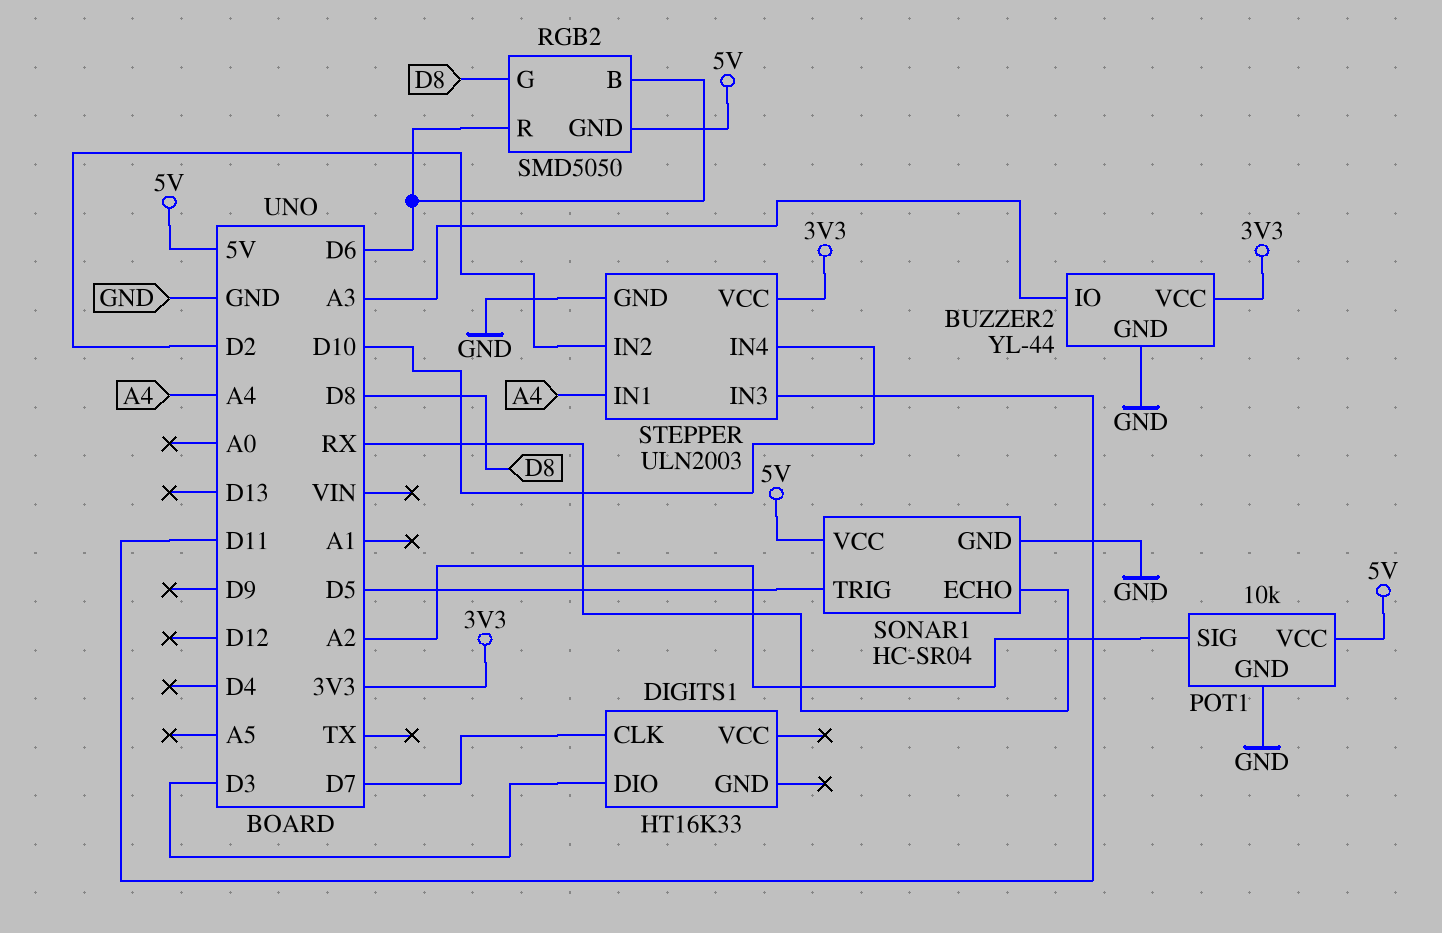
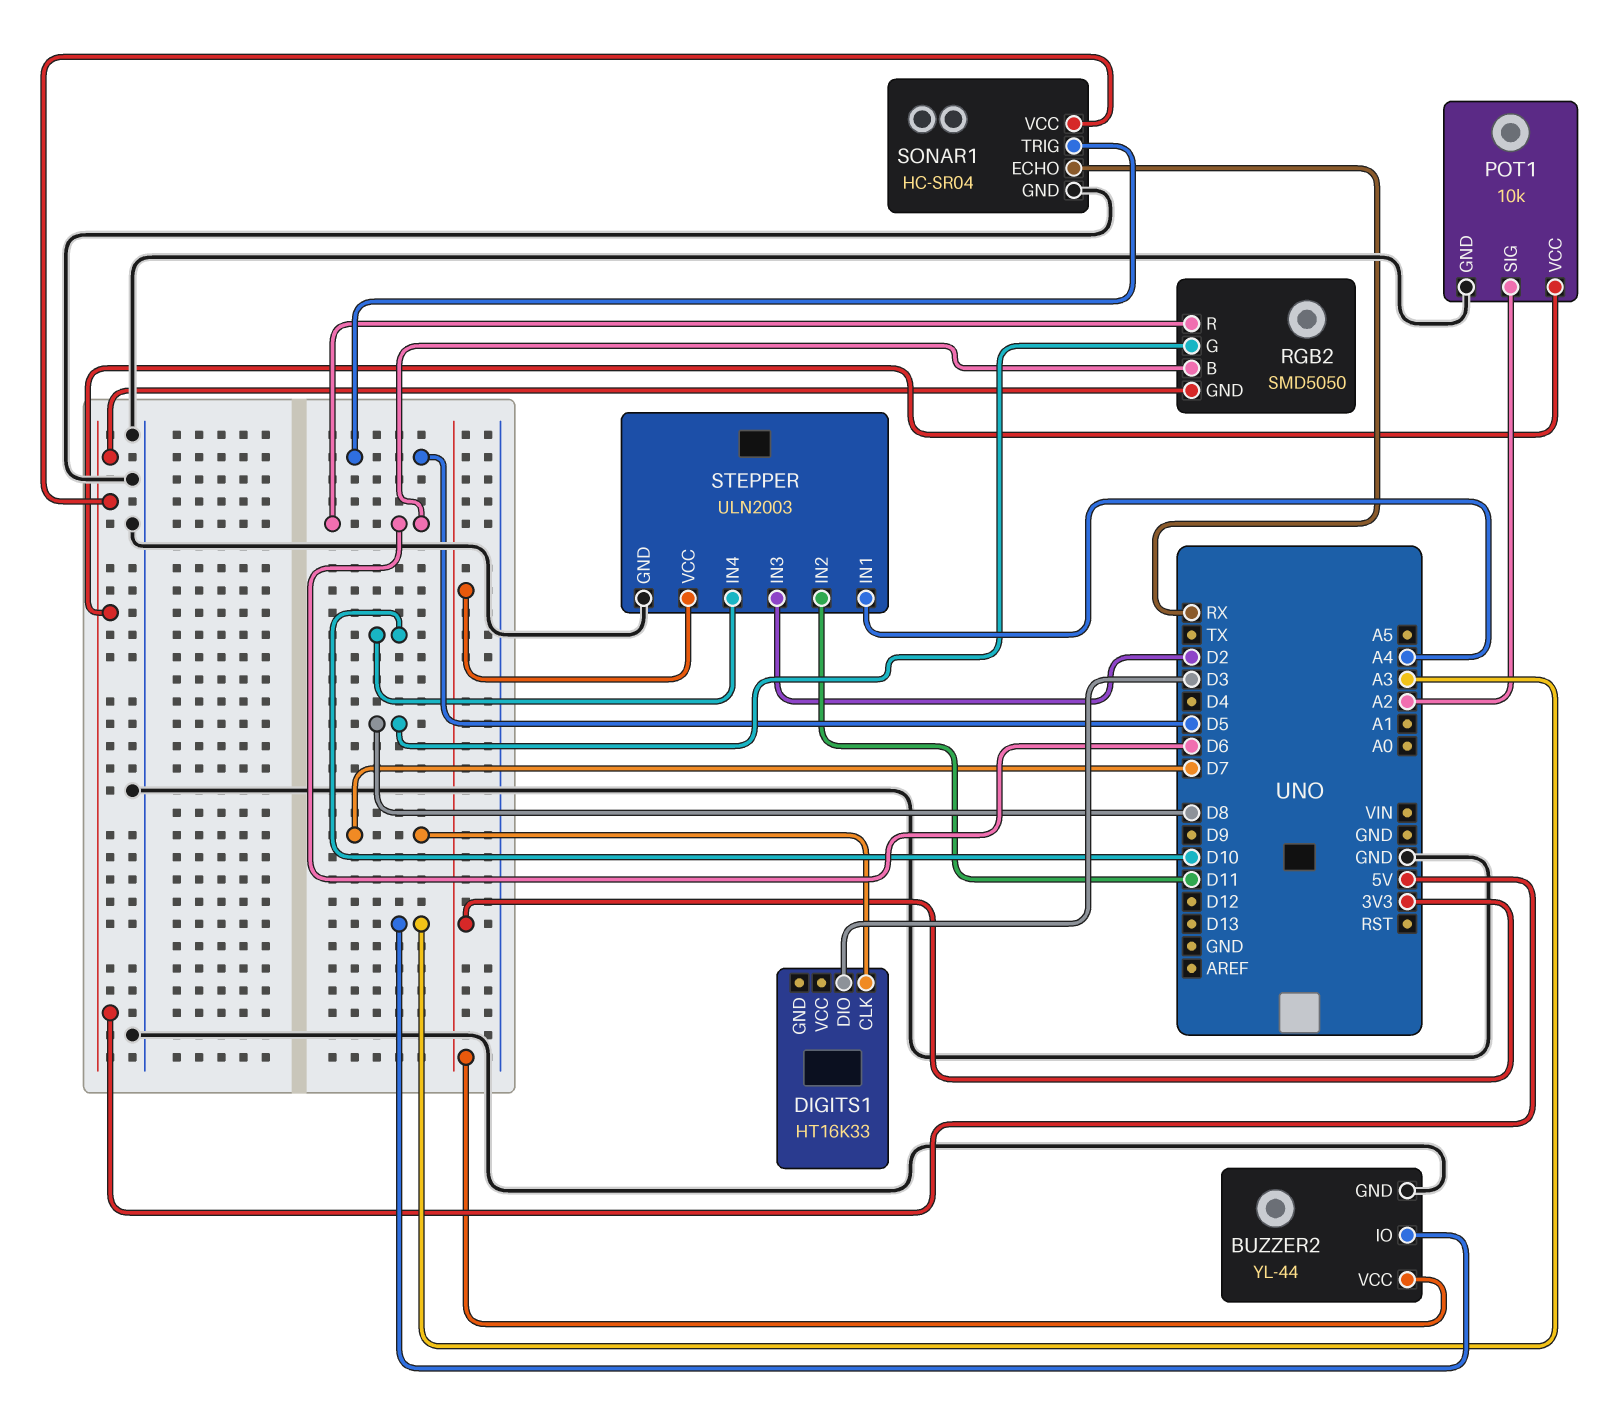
STEPPER pin IN2: D2 -> D11
STEPPER pin IN3: D11 -> D2

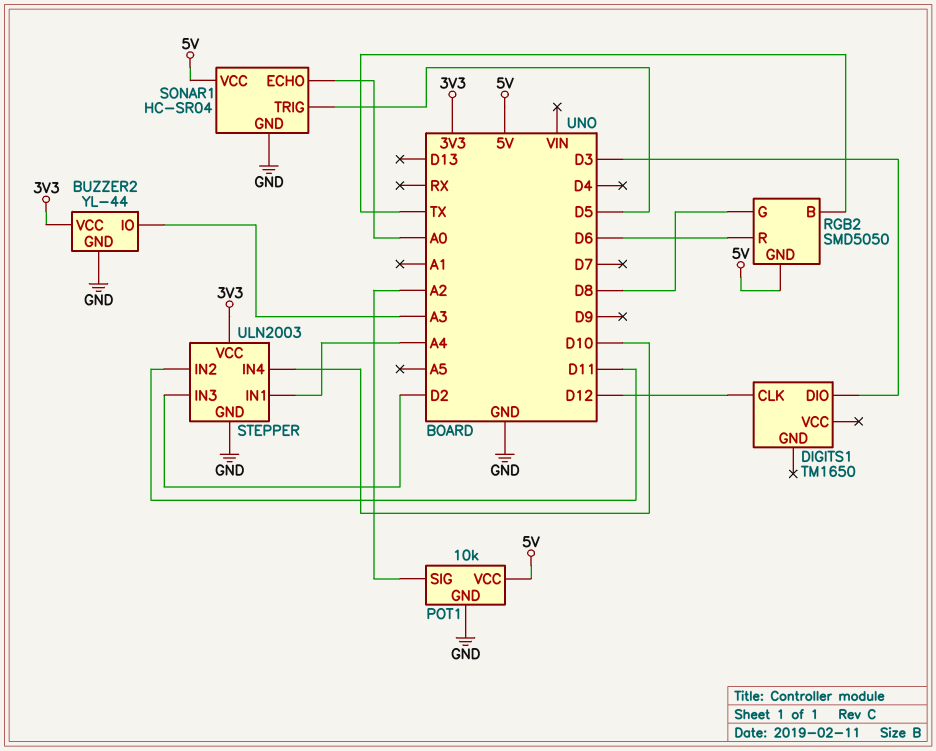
DIGITS1: HT16K33 -> TM1650
DIGITS1 pin CLK: D7 -> D12
RGB2 pin B: D6 -> TX
SONAR1 pin ECHO: RX -> A0

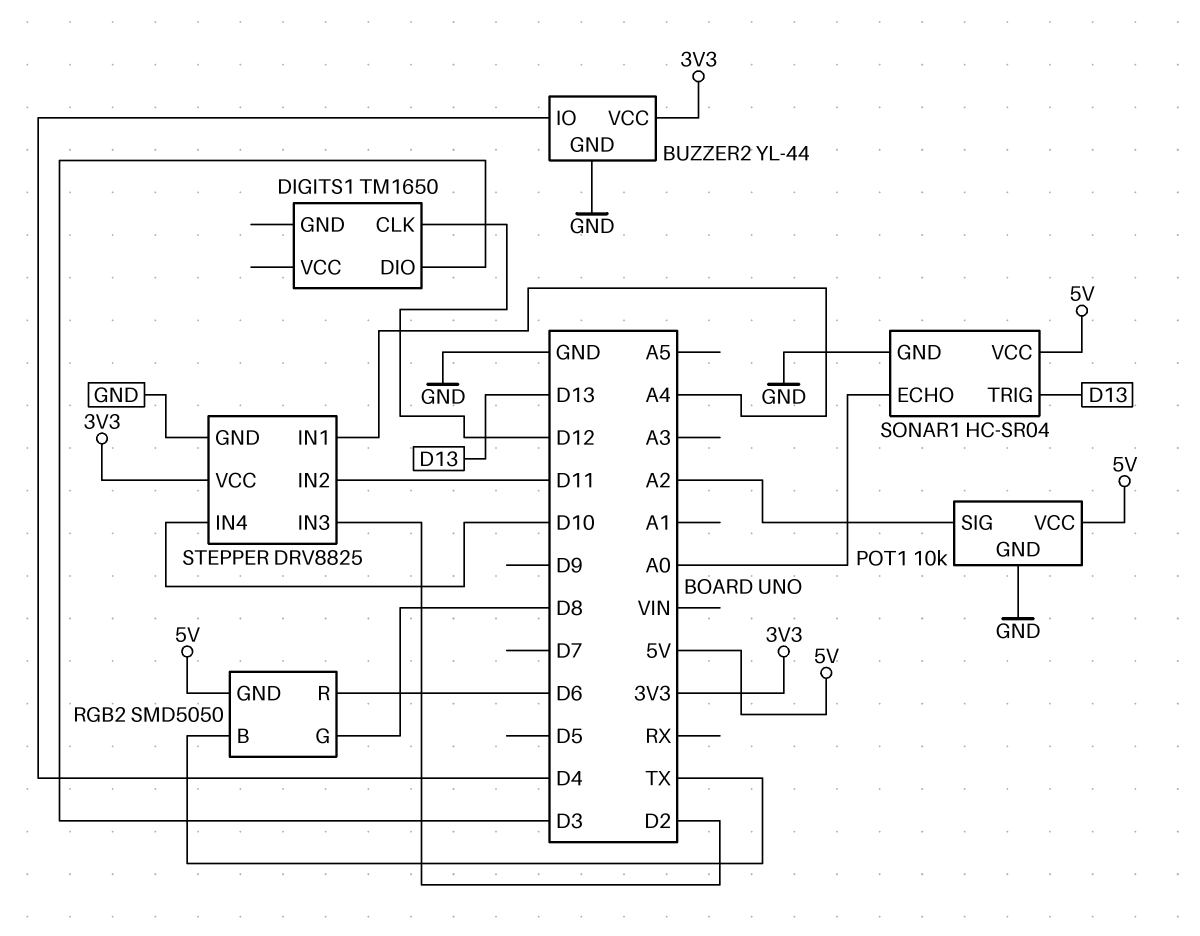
BUZZER2 pin IO: A3 -> D4
SONAR1 pin TRIG: D5 -> D13
STEPPER: ULN2003 -> DRV8825

